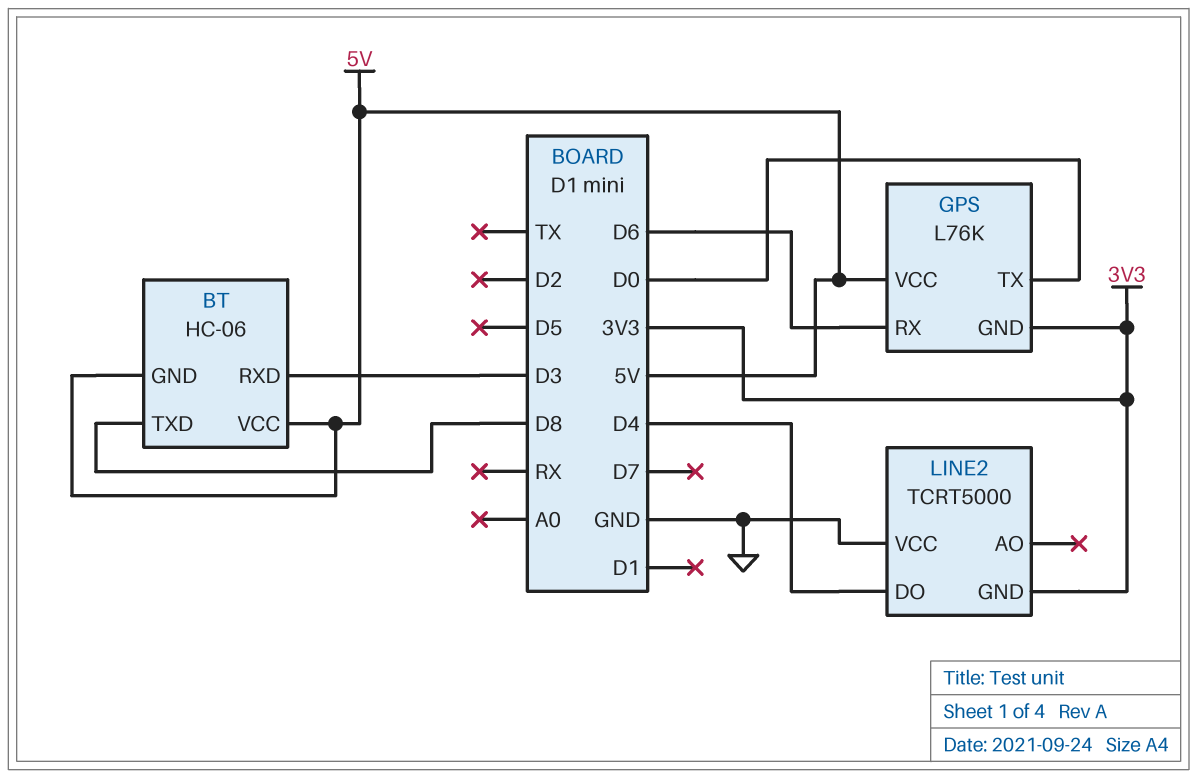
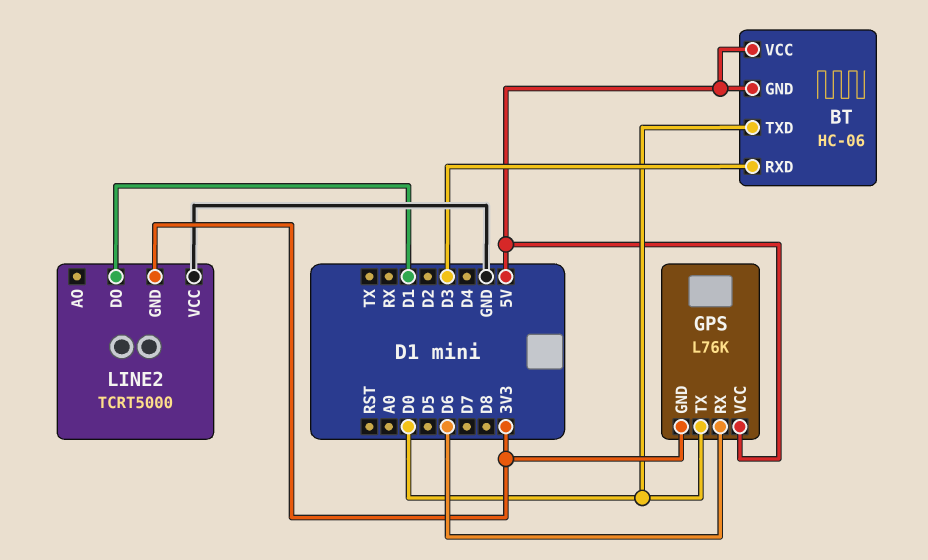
BT pin TXD: D8 -> D0
LINE2 pin DO: D4 -> D1

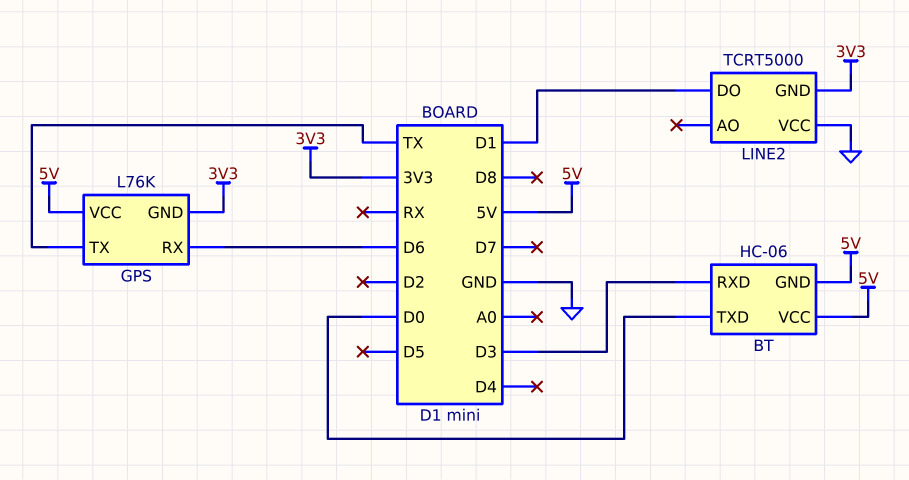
GPS pin TX: D0 -> TX

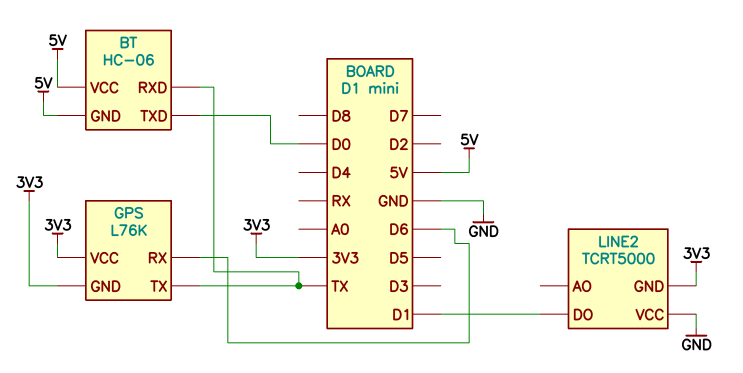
BT pin RXD: D3 -> TX
GPS pin VCC: 5V -> 3V3

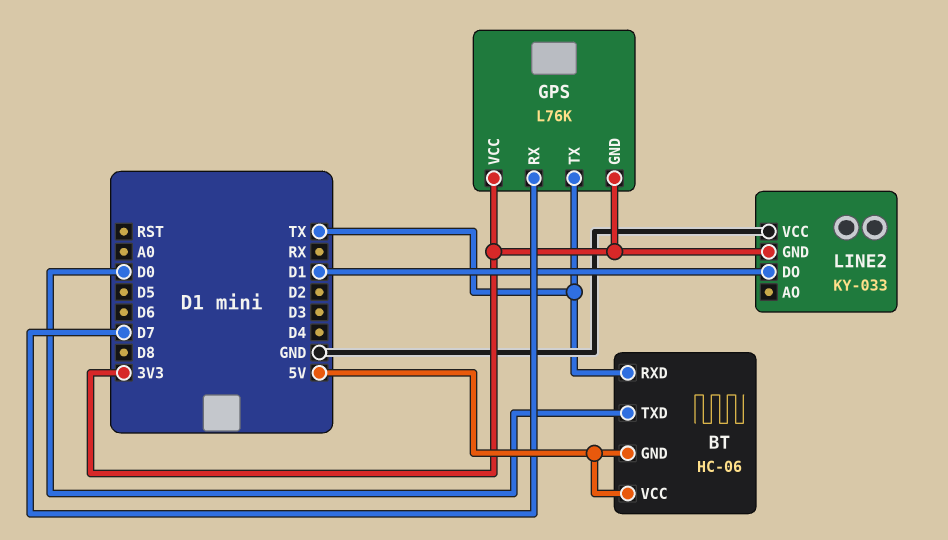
GPS pin RX: D6 -> D7
LINE2: TCRT5000 -> KY-033

